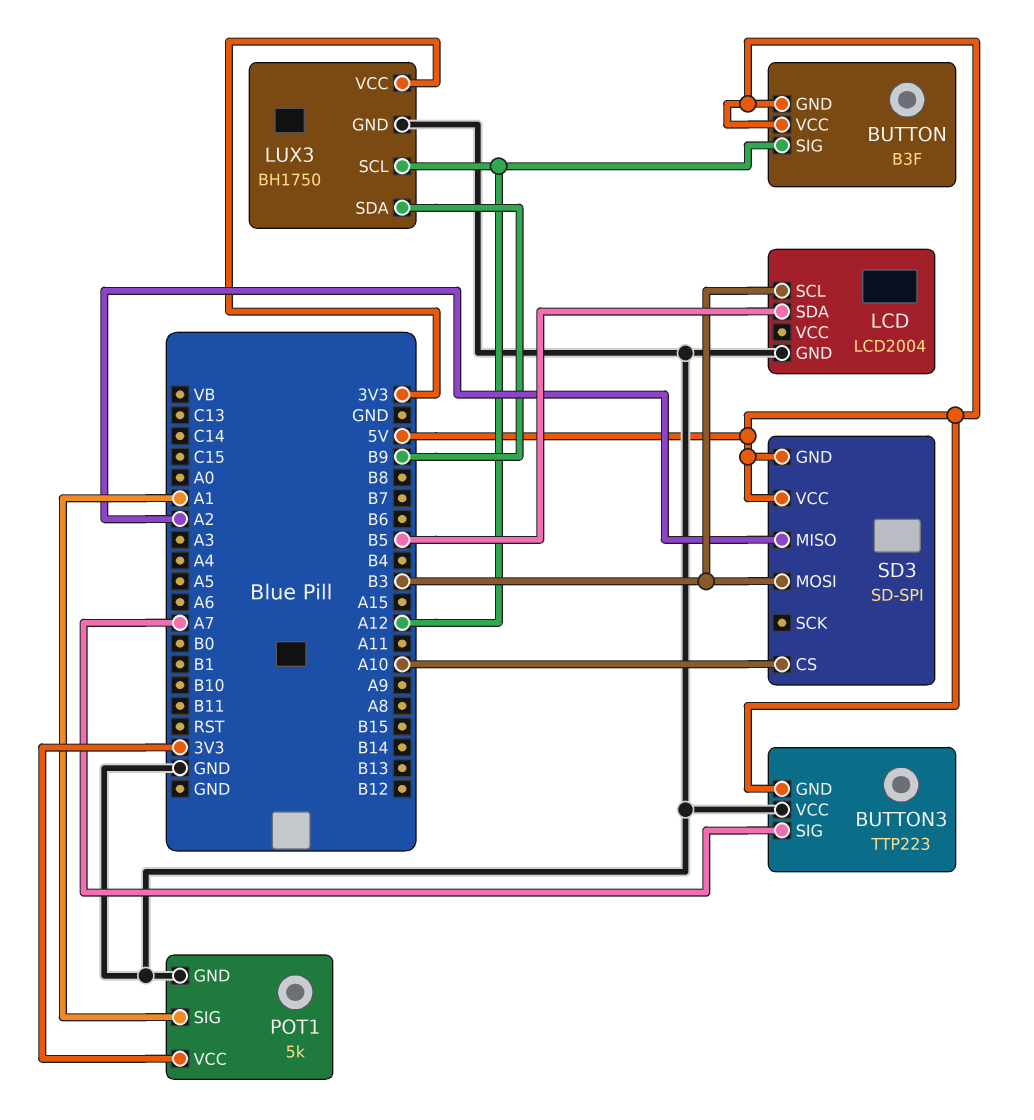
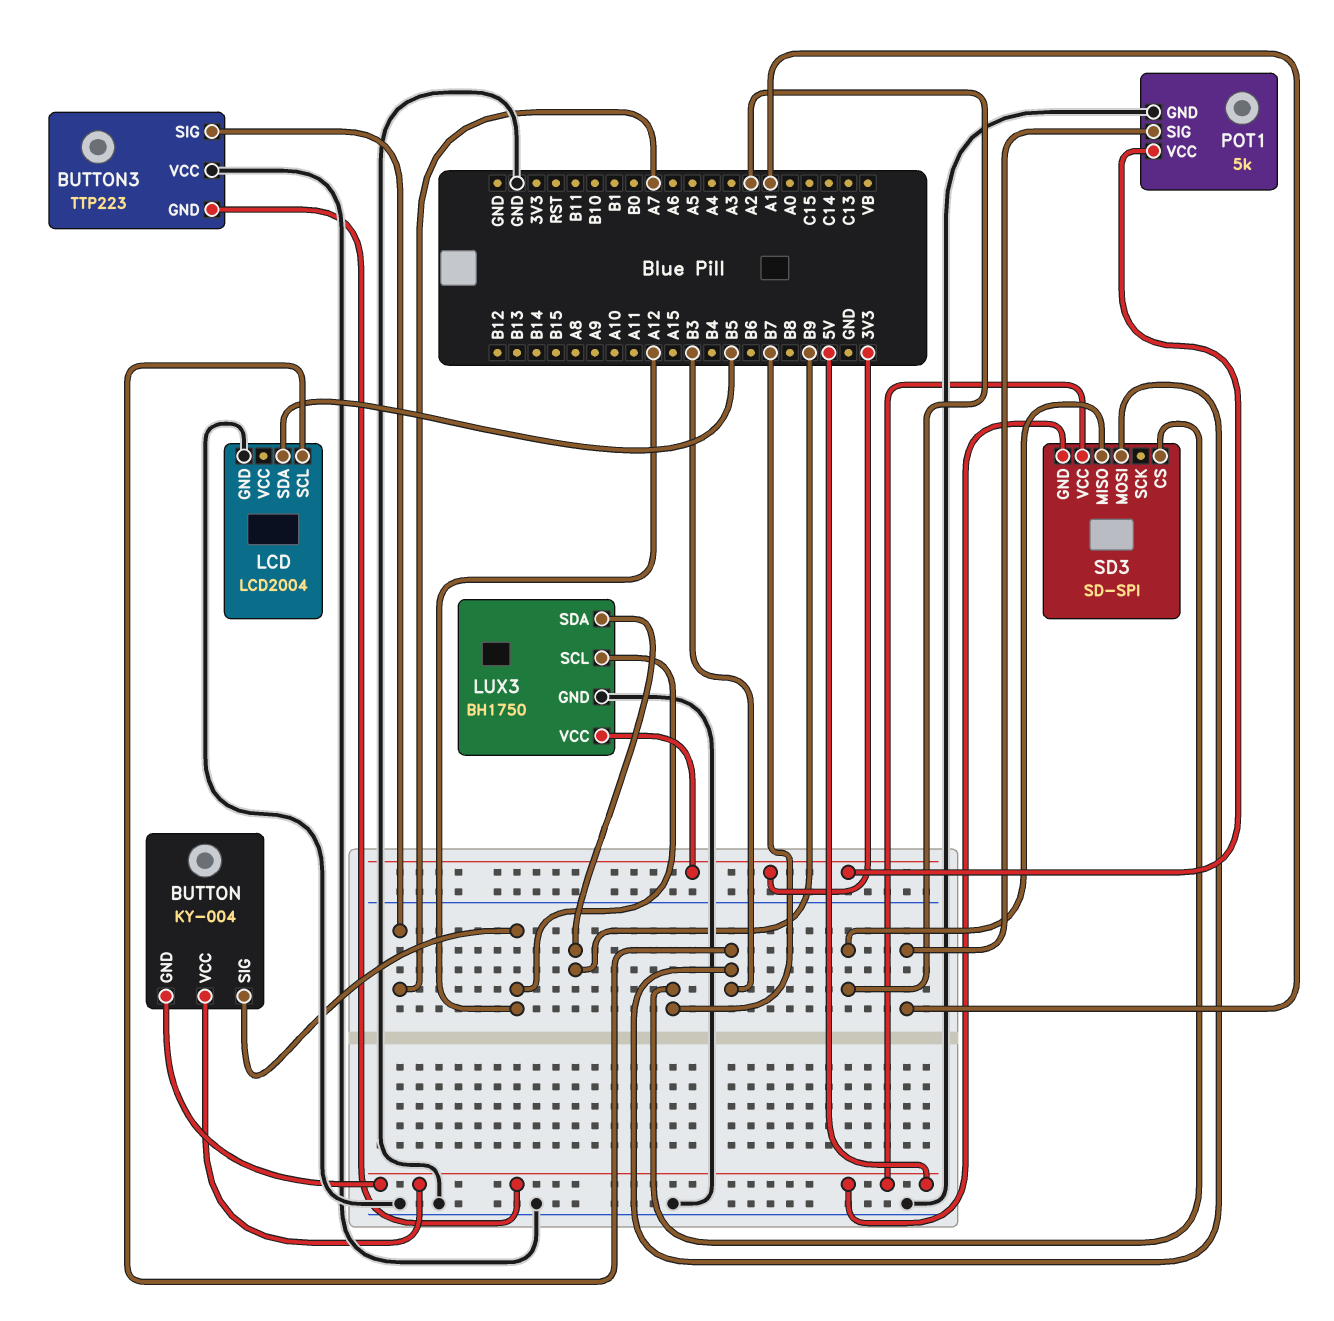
BUTTON: B3F -> KY-004
SD3 pin CS: A10 -> B7

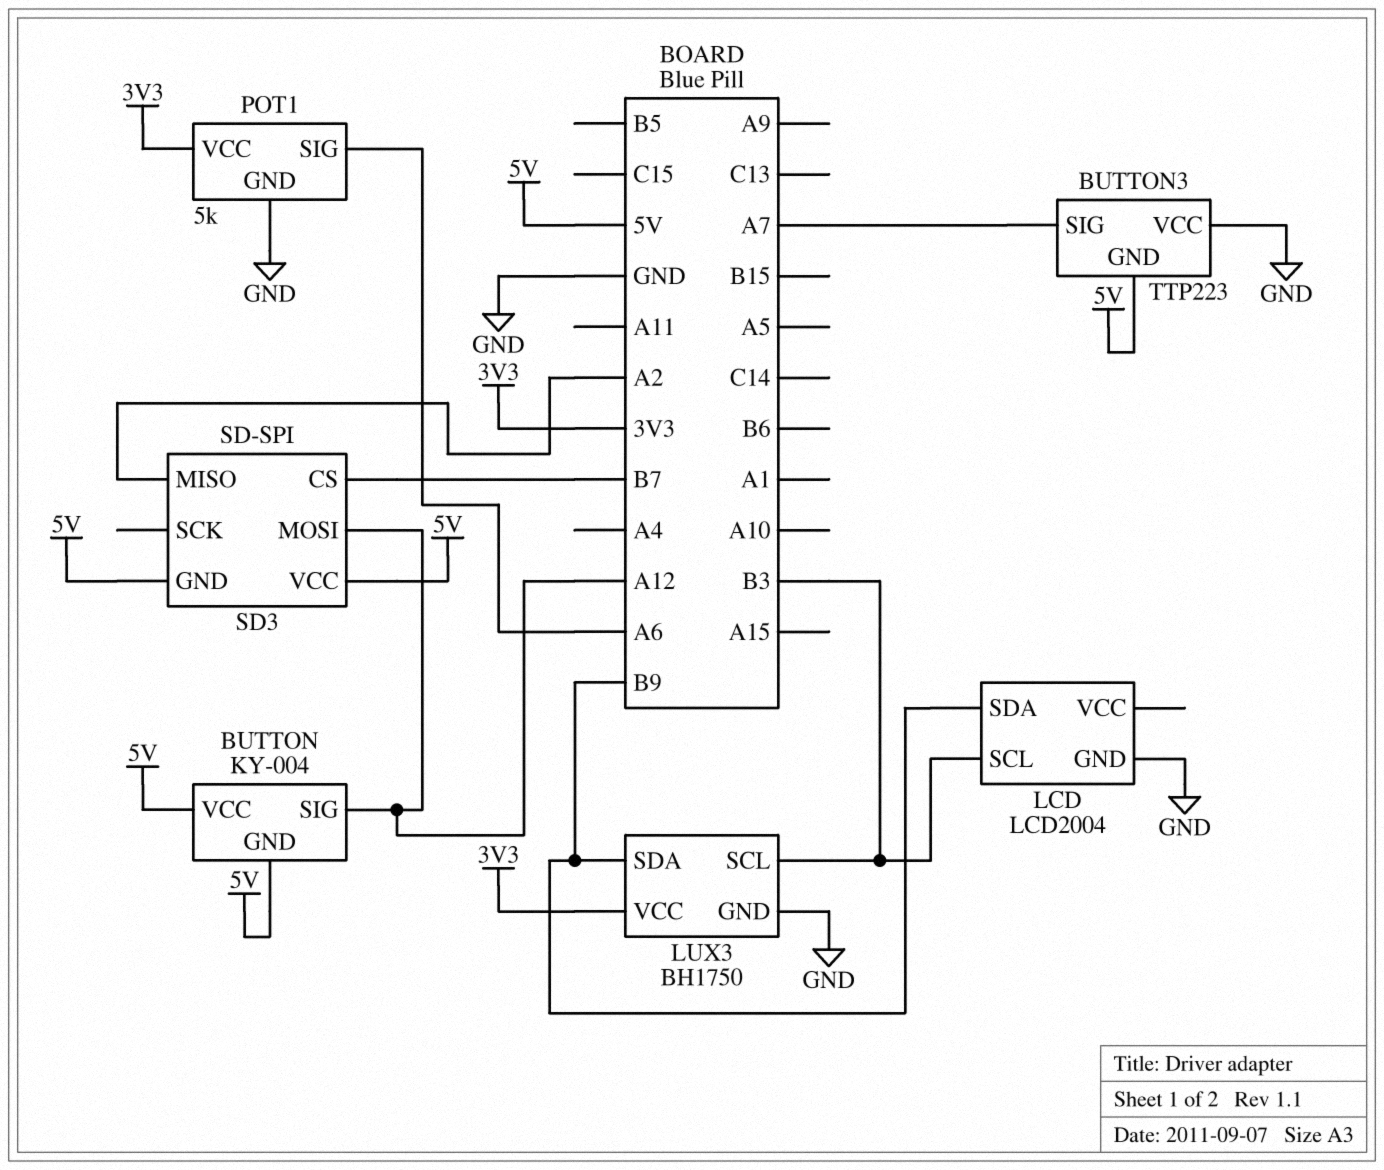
LCD pin SDA: B5 -> B9
LUX3 pin SCL: A12 -> B3
POT1 pin SIG: A1 -> A6
SD3 pin MOSI: B3 -> A12

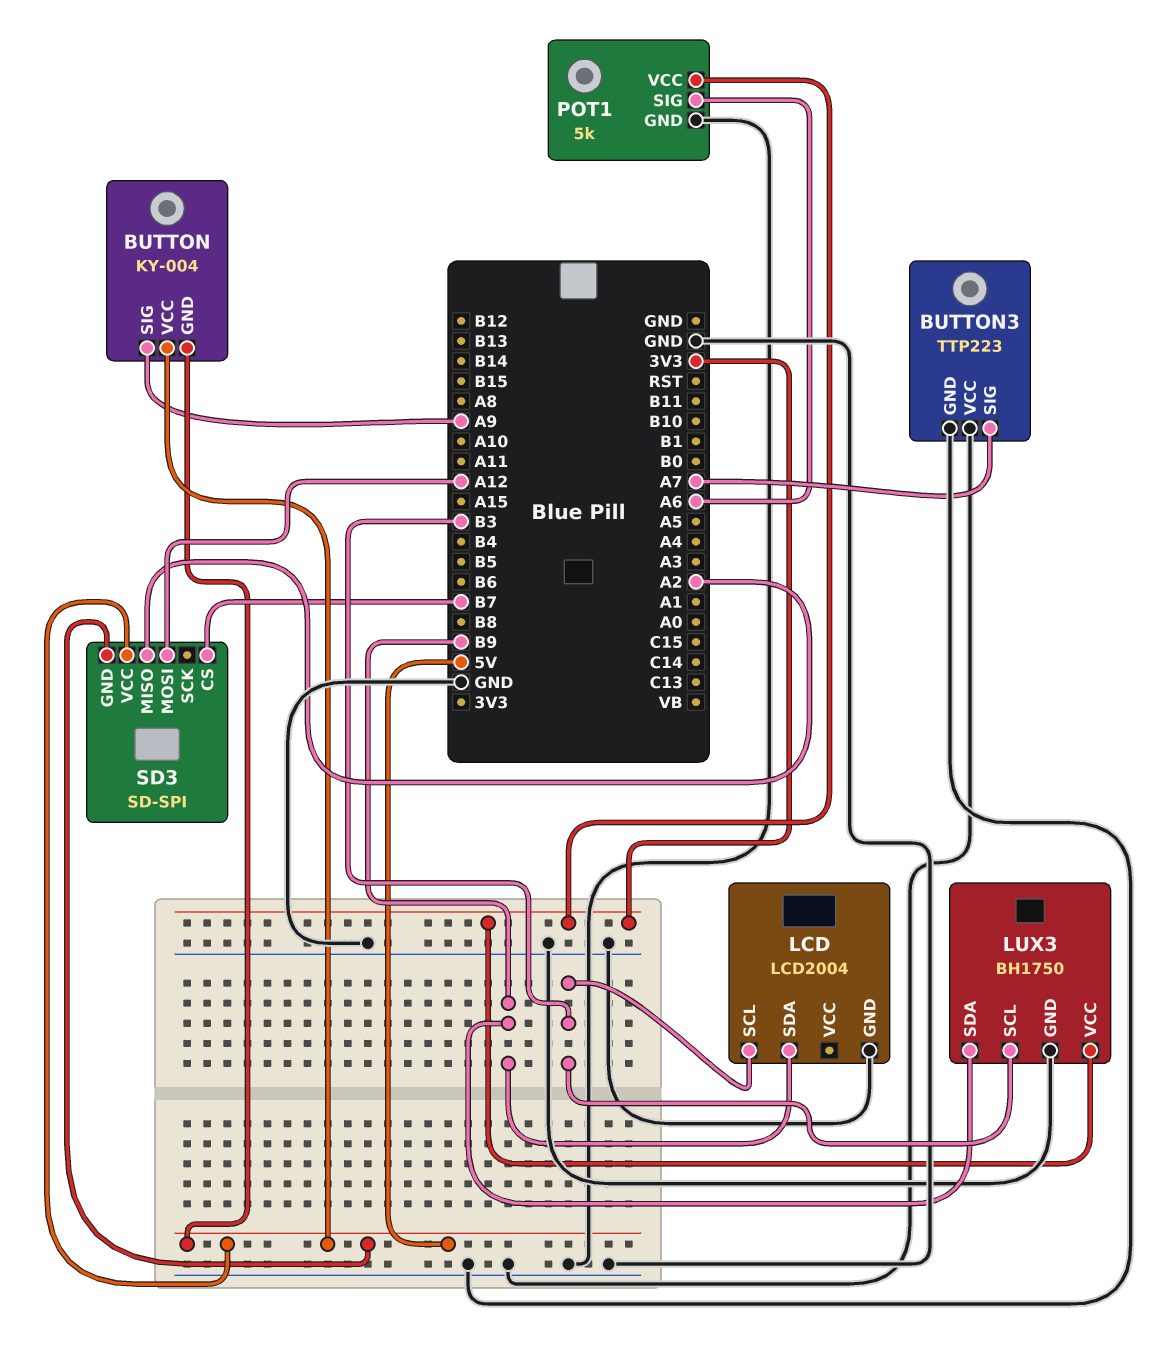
BUTTON pin SIG: A12 -> A9
BUTTON3 pin GND: 5V -> GND

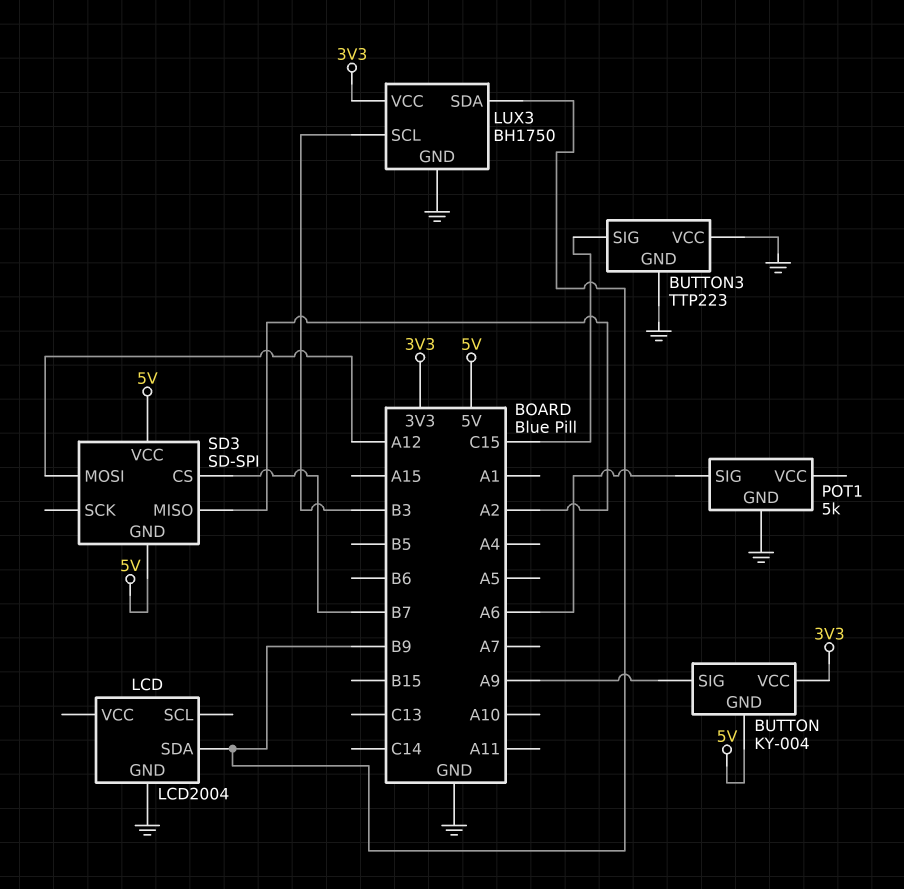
BUTTON pin VCC: 5V -> 3V3
BUTTON3 pin SIG: A7 -> C15
LCD pin SCL: B3 -> none
POT1 pin VCC: 3V3 -> none

